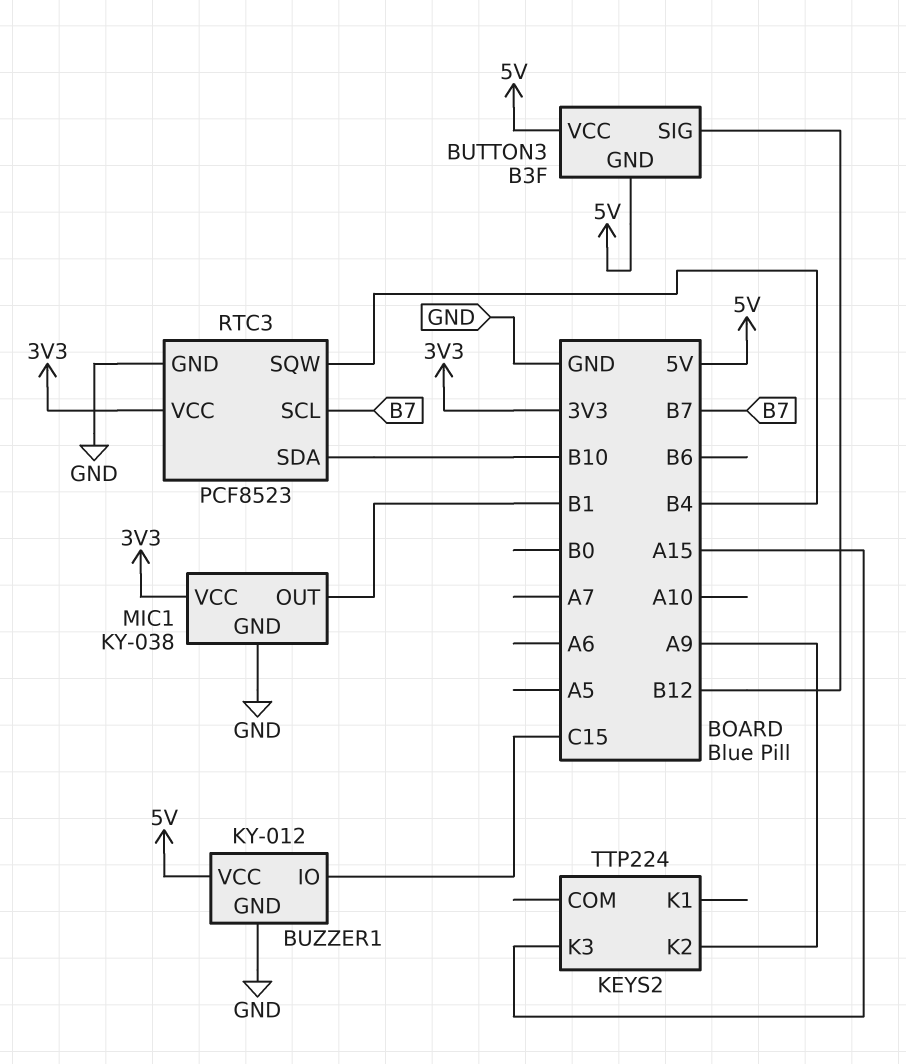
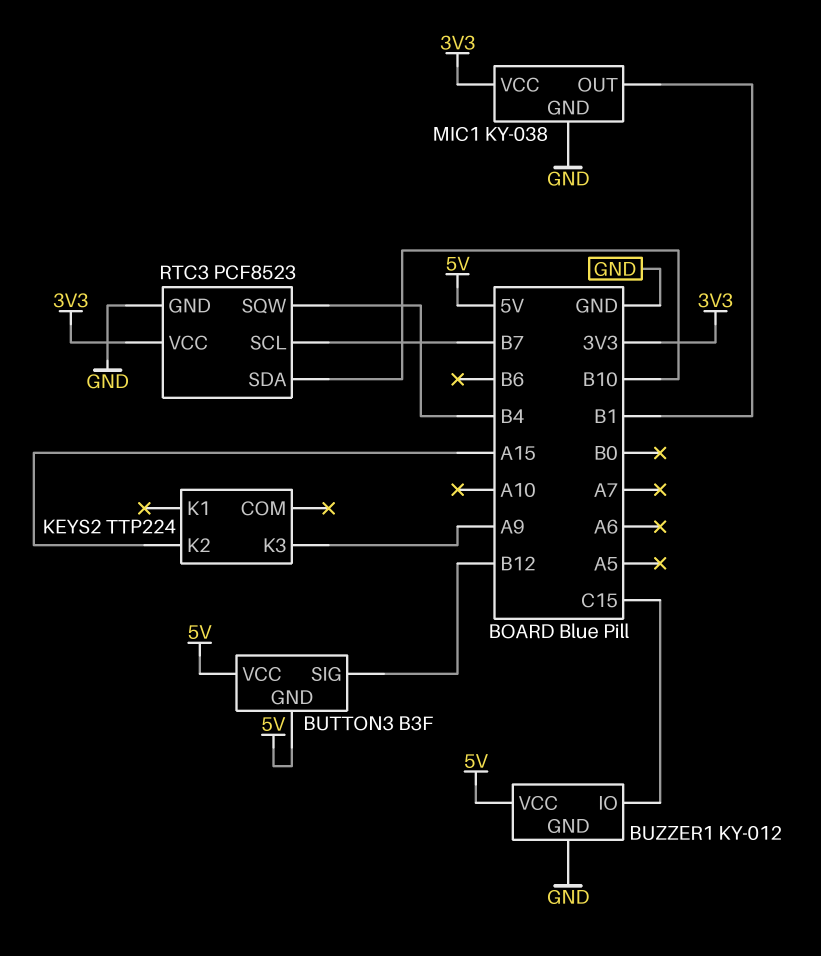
KEYS2 pin K2: A9 -> A15
KEYS2 pin K3: A15 -> A9

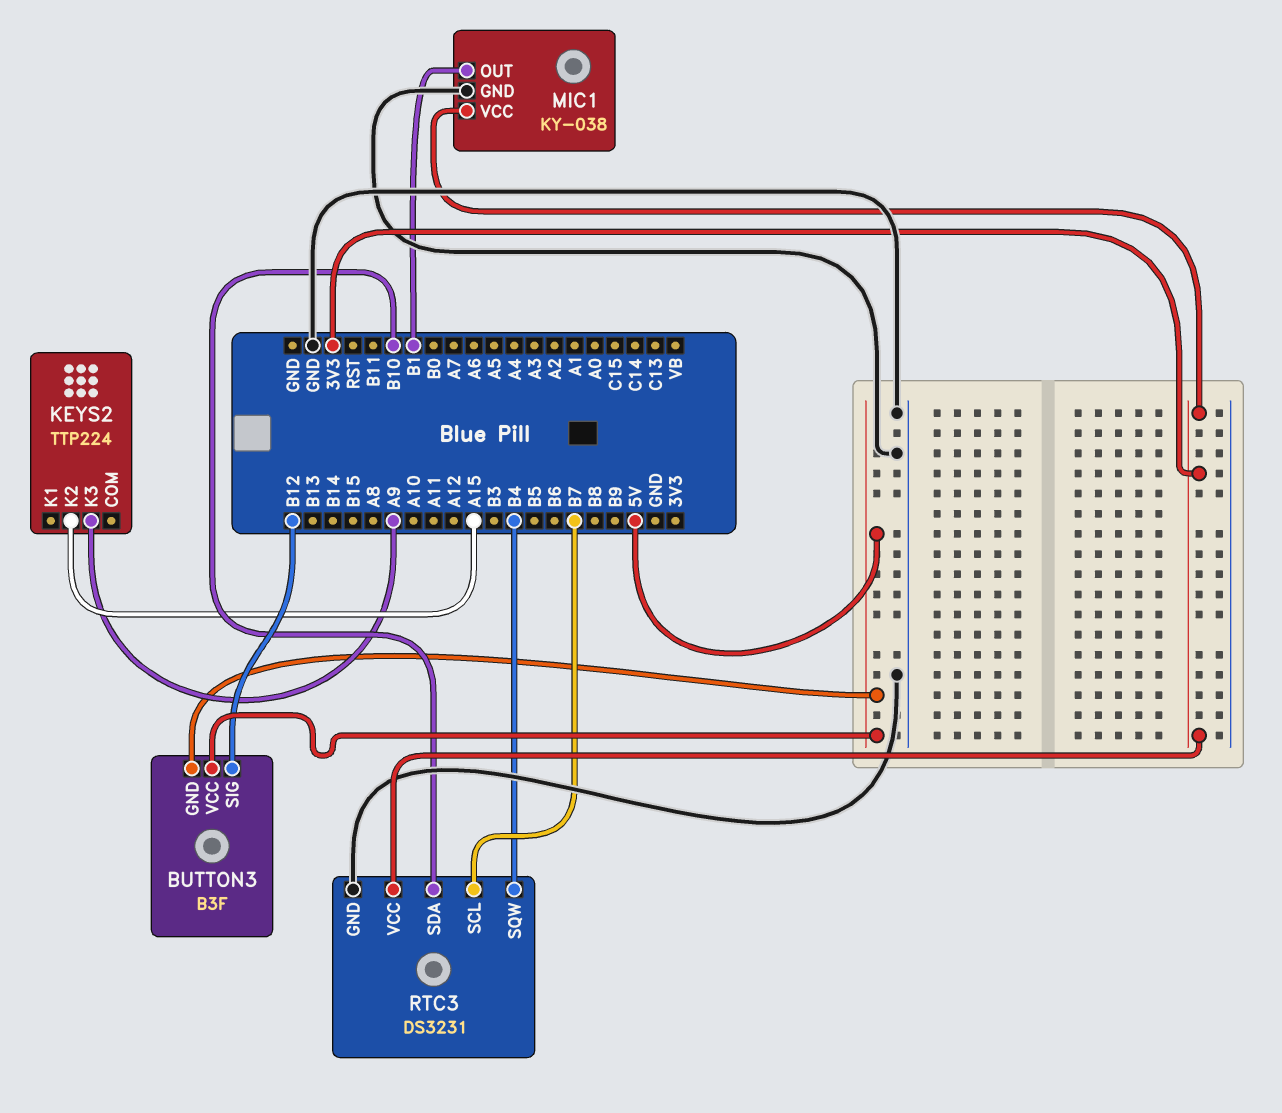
BUZZER1: KY-012 -> none
BUZZER1 pin GND: GND -> none
BUZZER1 pin IO: C15 -> none
BUZZER1 pin VCC: 5V -> none
RTC3: PCF8523 -> DS3231

